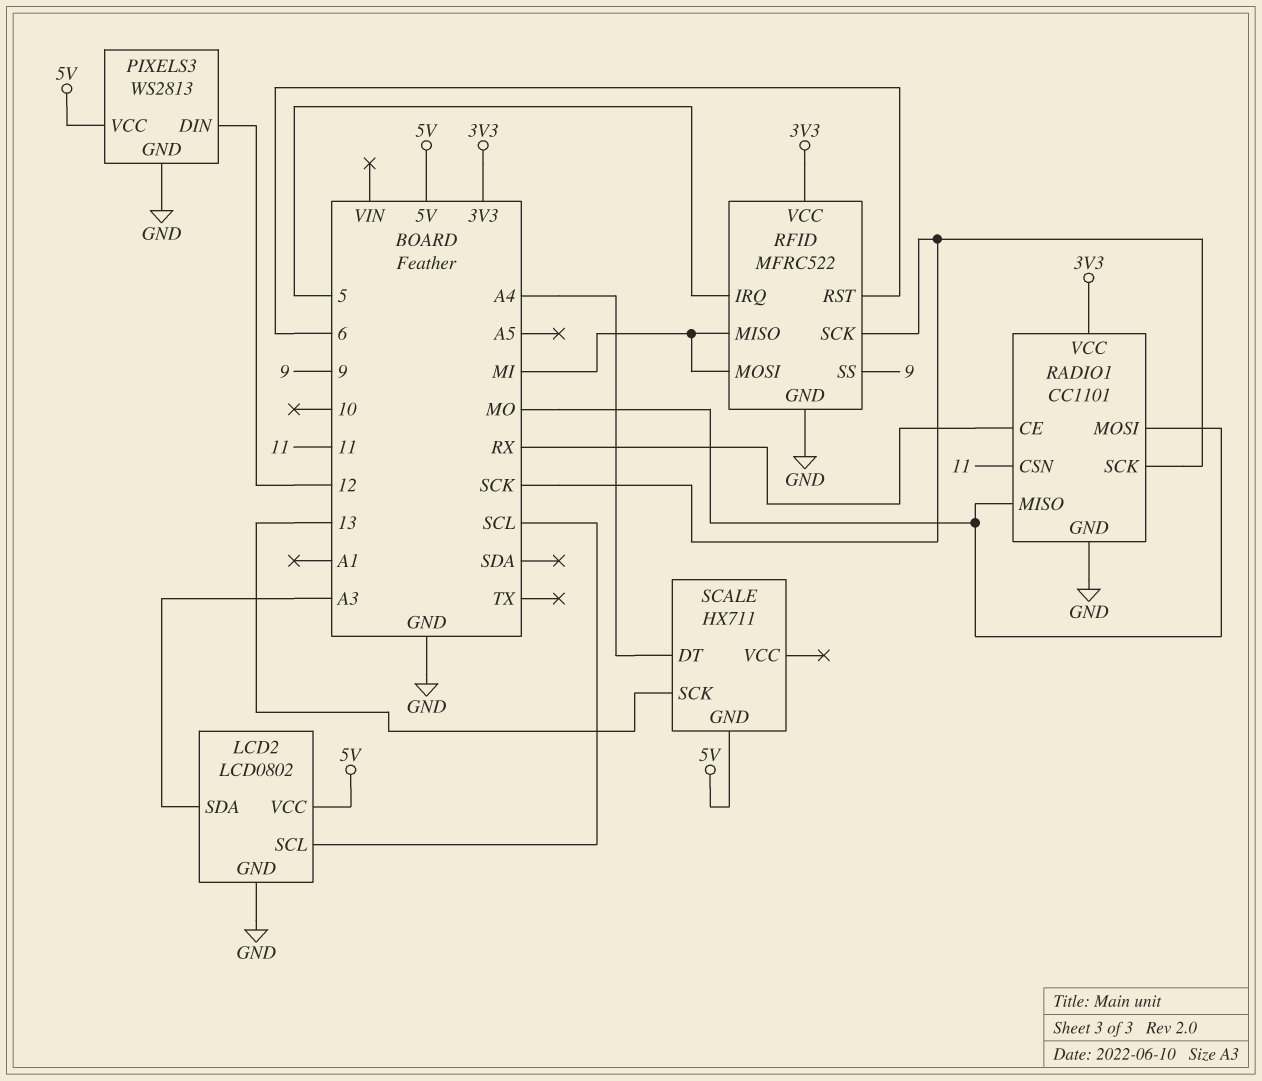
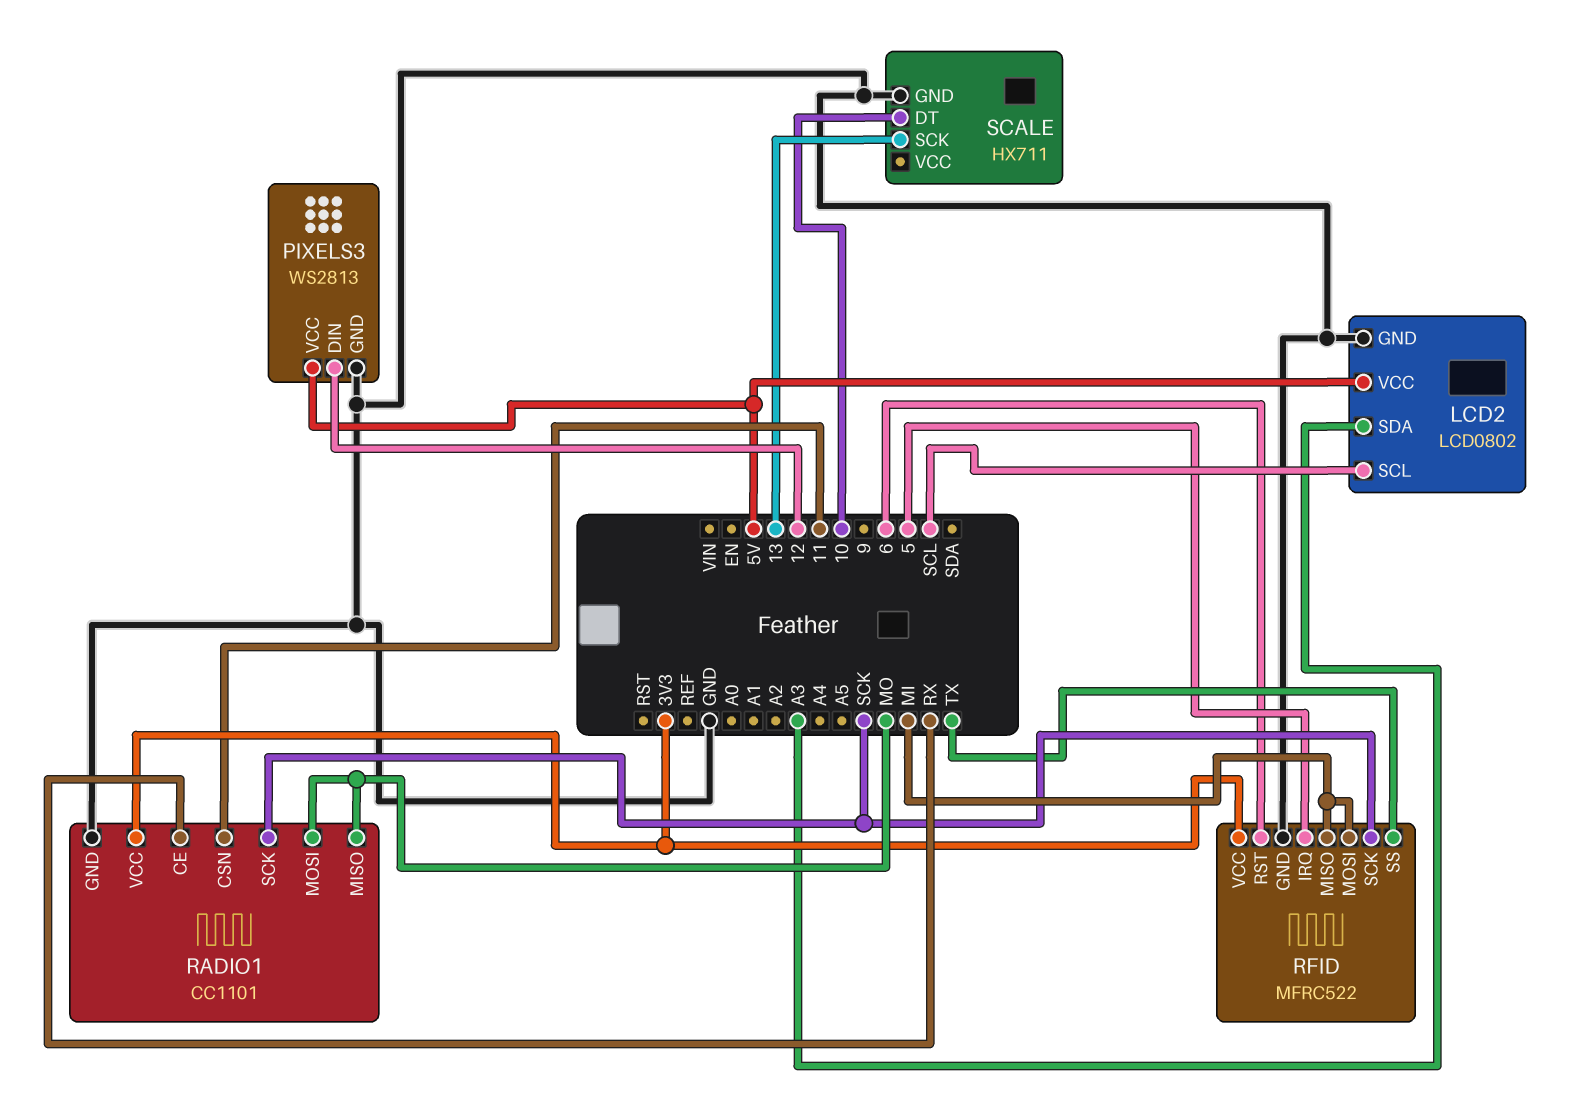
RFID pin SS: 9 -> TX
SCALE pin DT: A4 -> 10
SCALE pin GND: 5V -> GND

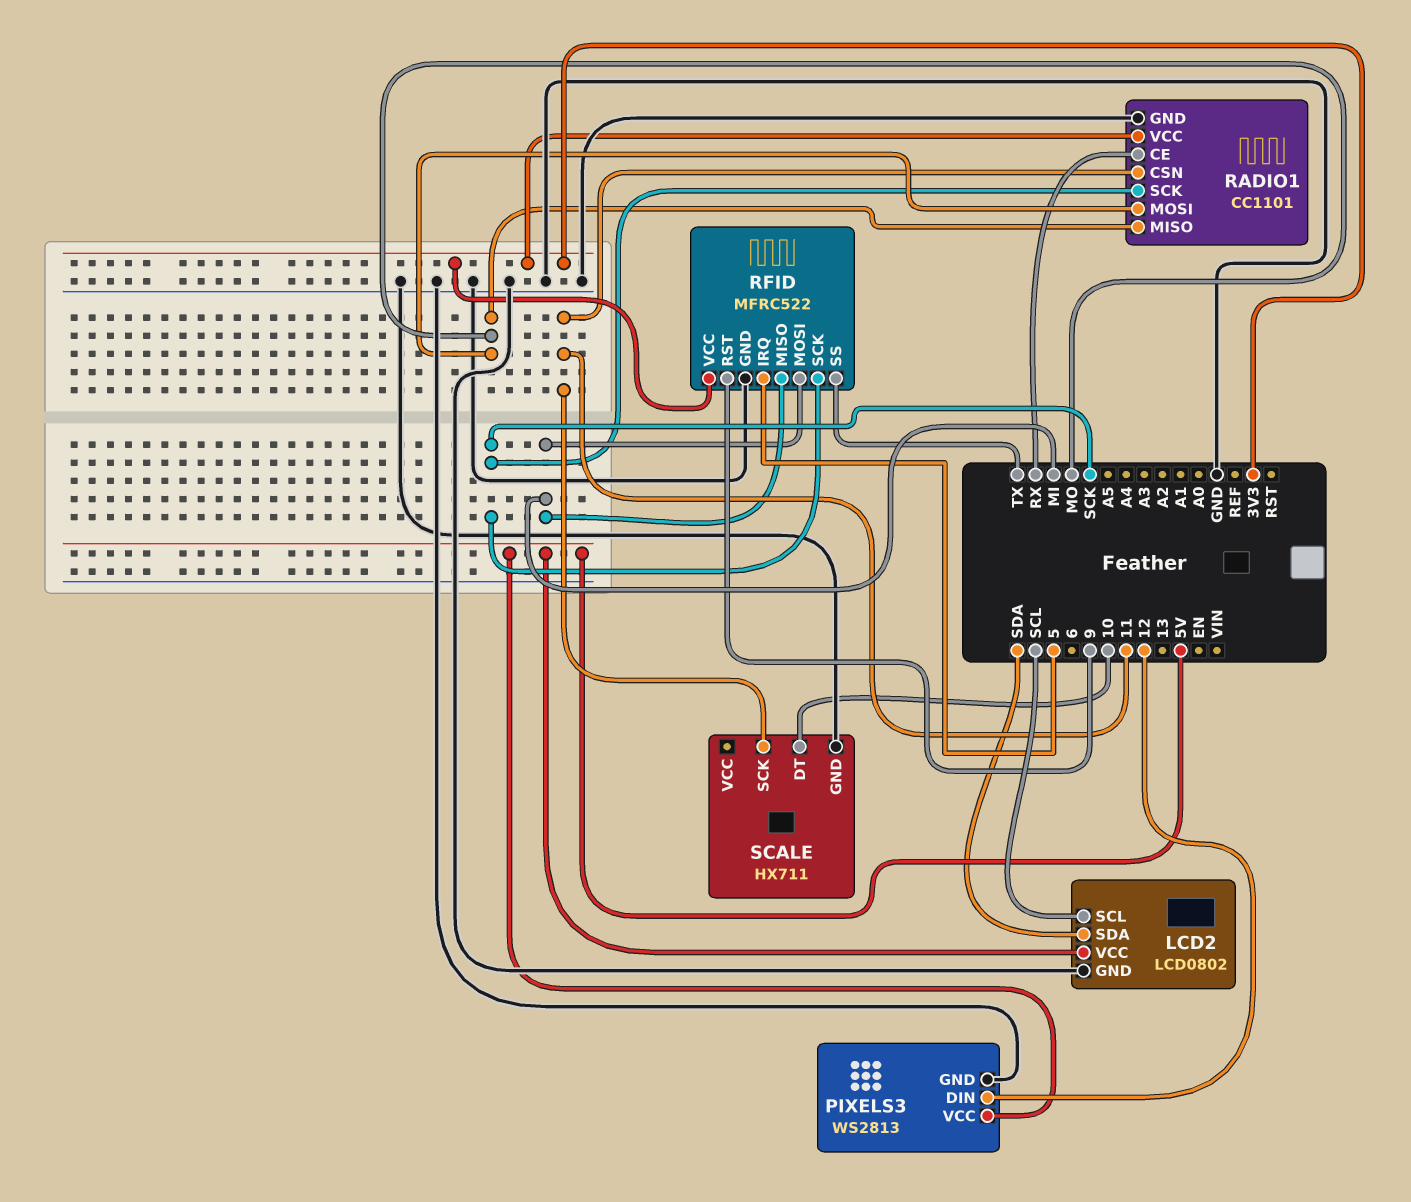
LCD2 pin SDA: A3 -> SDA
RFID pin RST: 6 -> 9
SCALE pin SCK: 13 -> 11

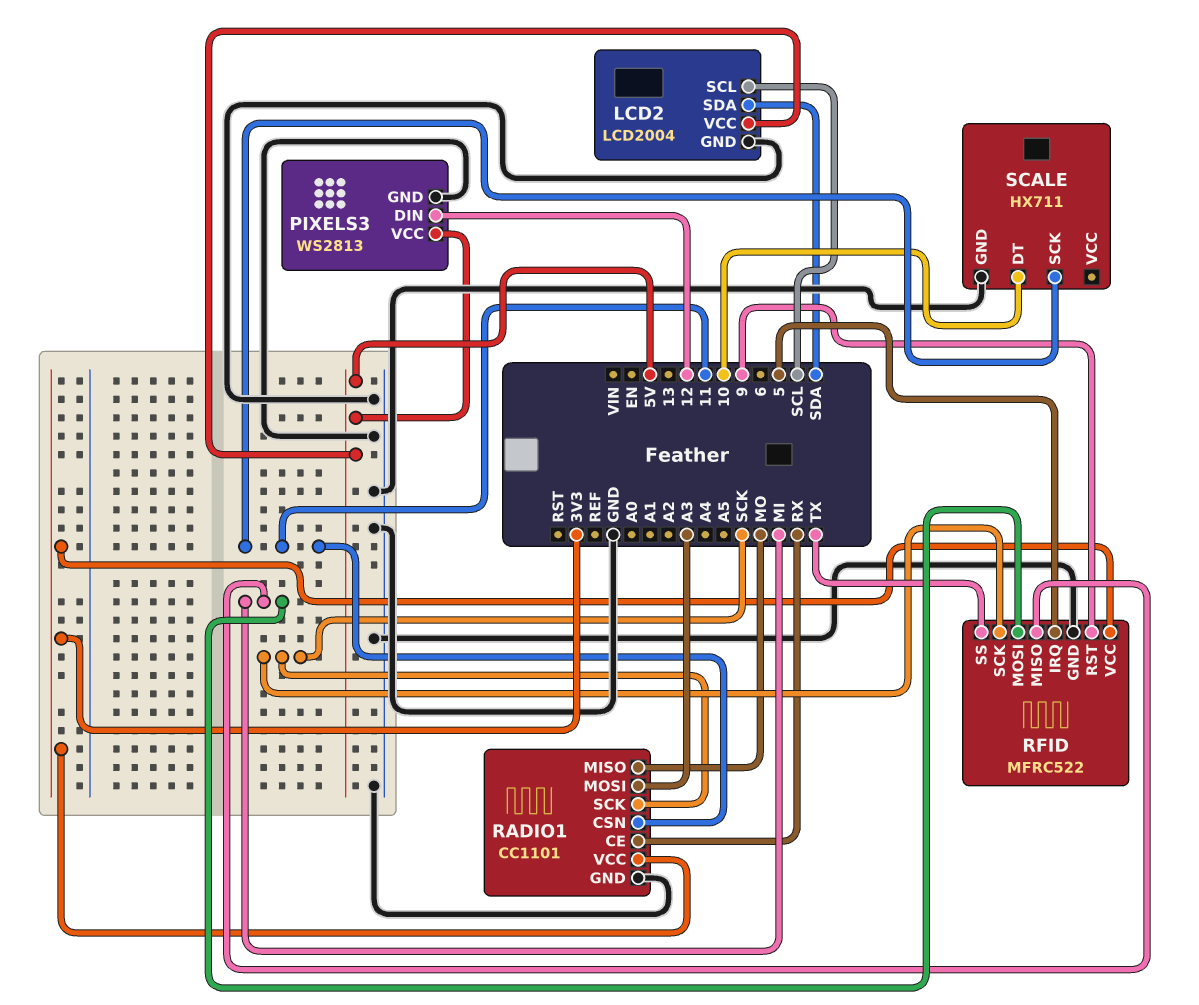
LCD2: LCD0802 -> LCD2004
RADIO1 pin MOSI: MO -> A3

